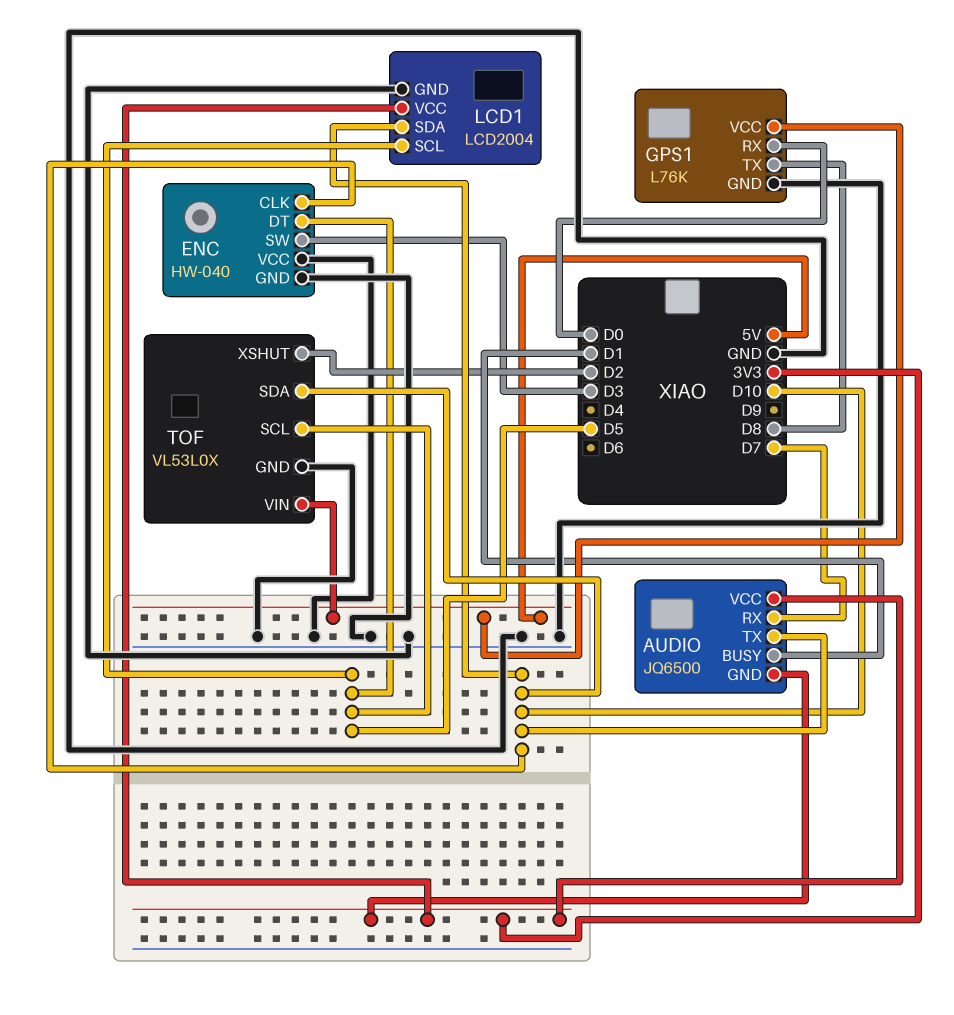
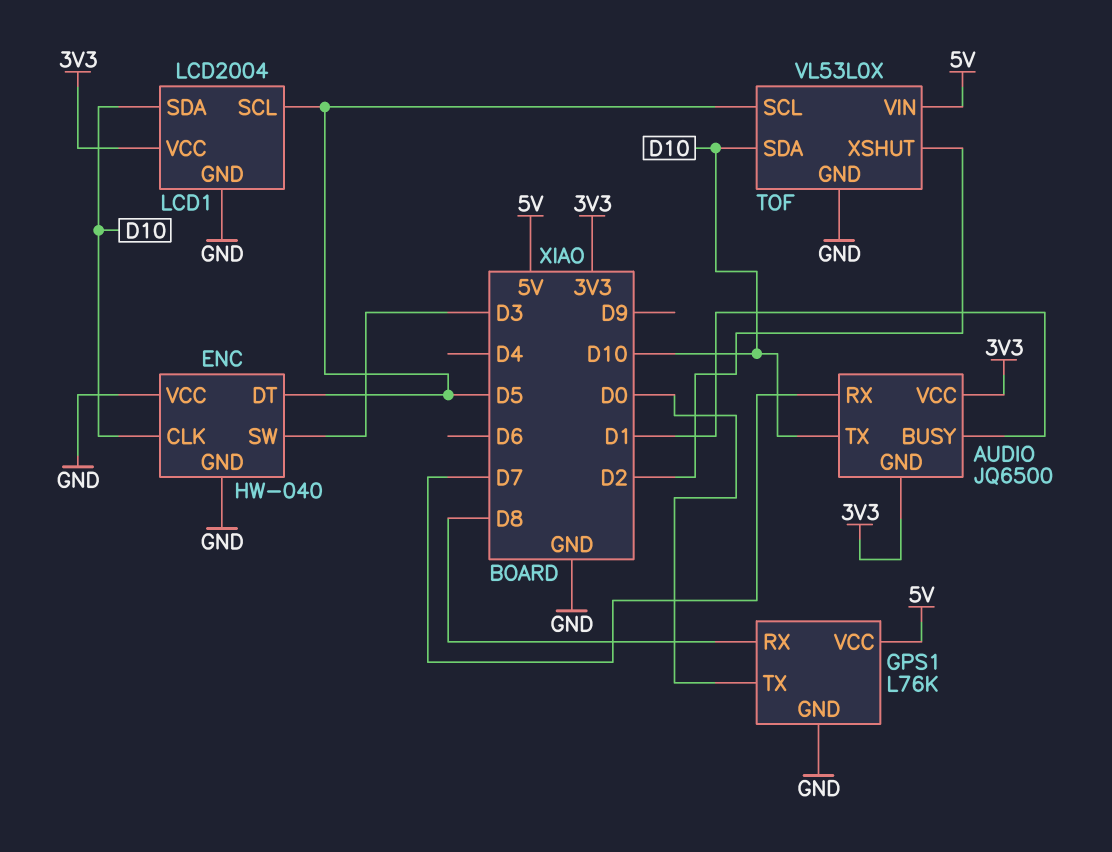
GPS1 pin RX: D0 -> D8
GPS1 pin TX: D8 -> D0

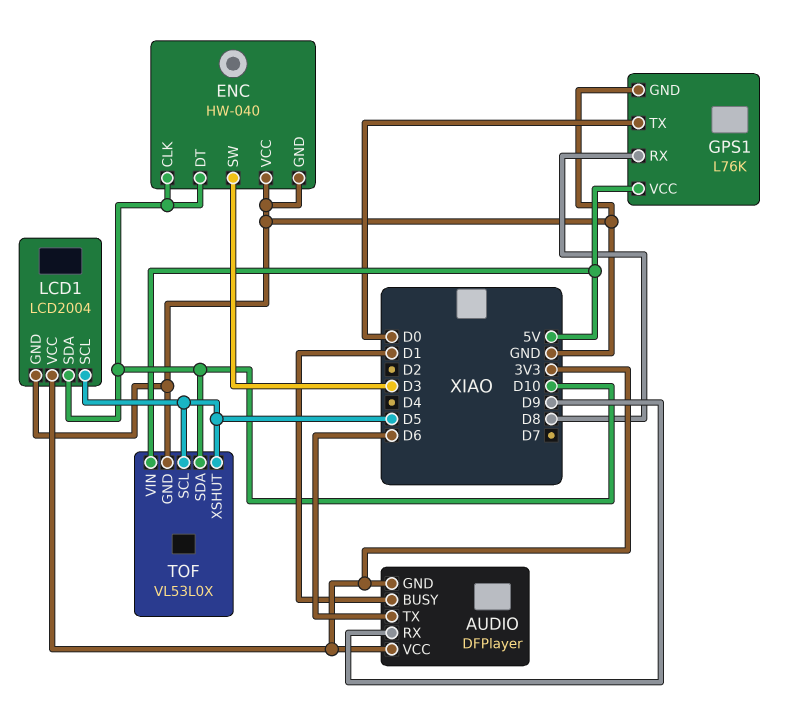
AUDIO: JQ6500 -> DFPlayer
AUDIO pin RX: D7 -> D9
AUDIO pin TX: D10 -> D6
ENC pin DT: D5 -> D10
TOF pin XSHUT: D2 -> D5

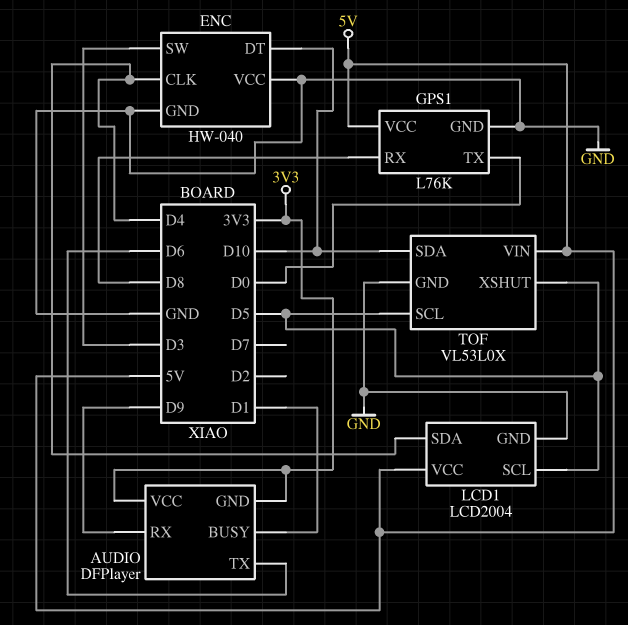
ENC pin CLK: D10 -> D4
LCD1 pin SDA: D10 -> D4
LCD1 pin VCC: 3V3 -> 5V

